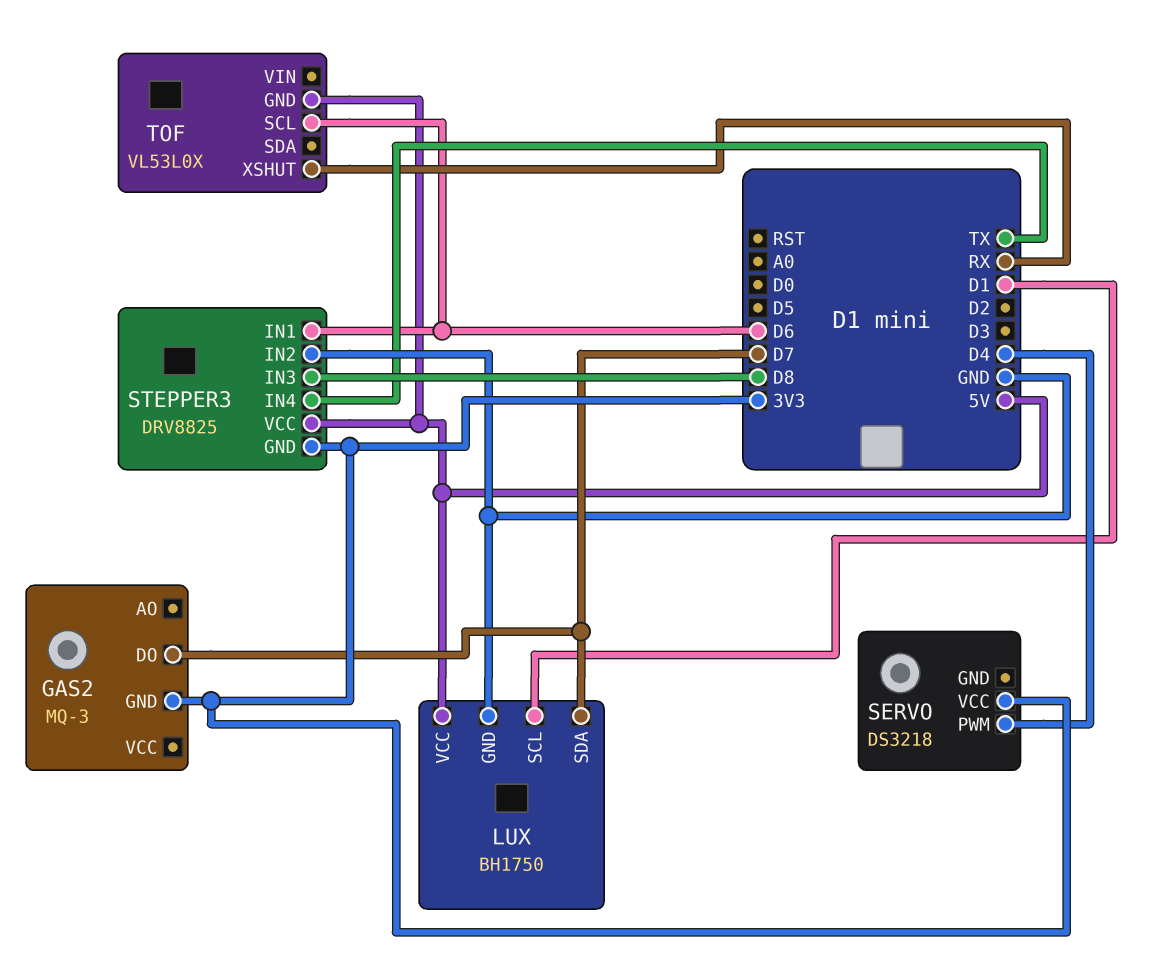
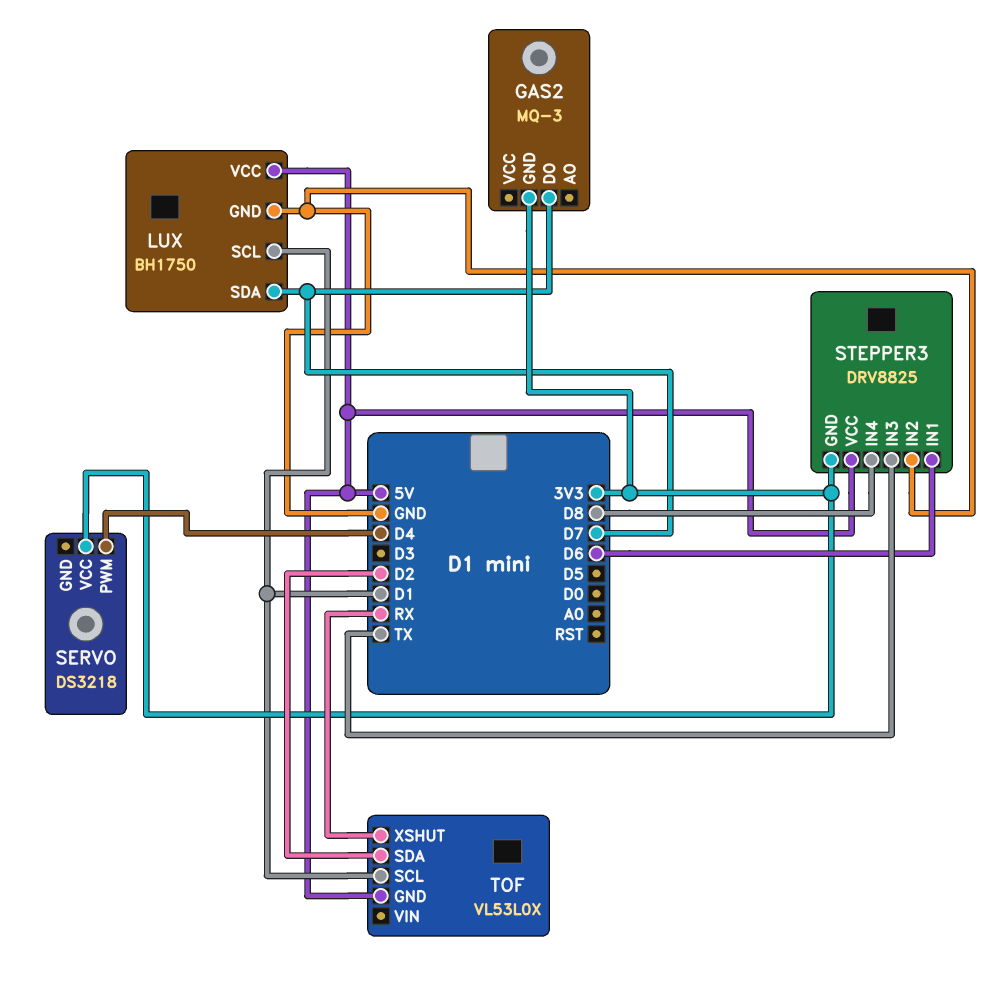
STEPPER3 pin IN3: D8 -> TX
STEPPER3 pin IN4: TX -> D8
TOF pin SCL: D6 -> D1
TOF pin SDA: none -> D2

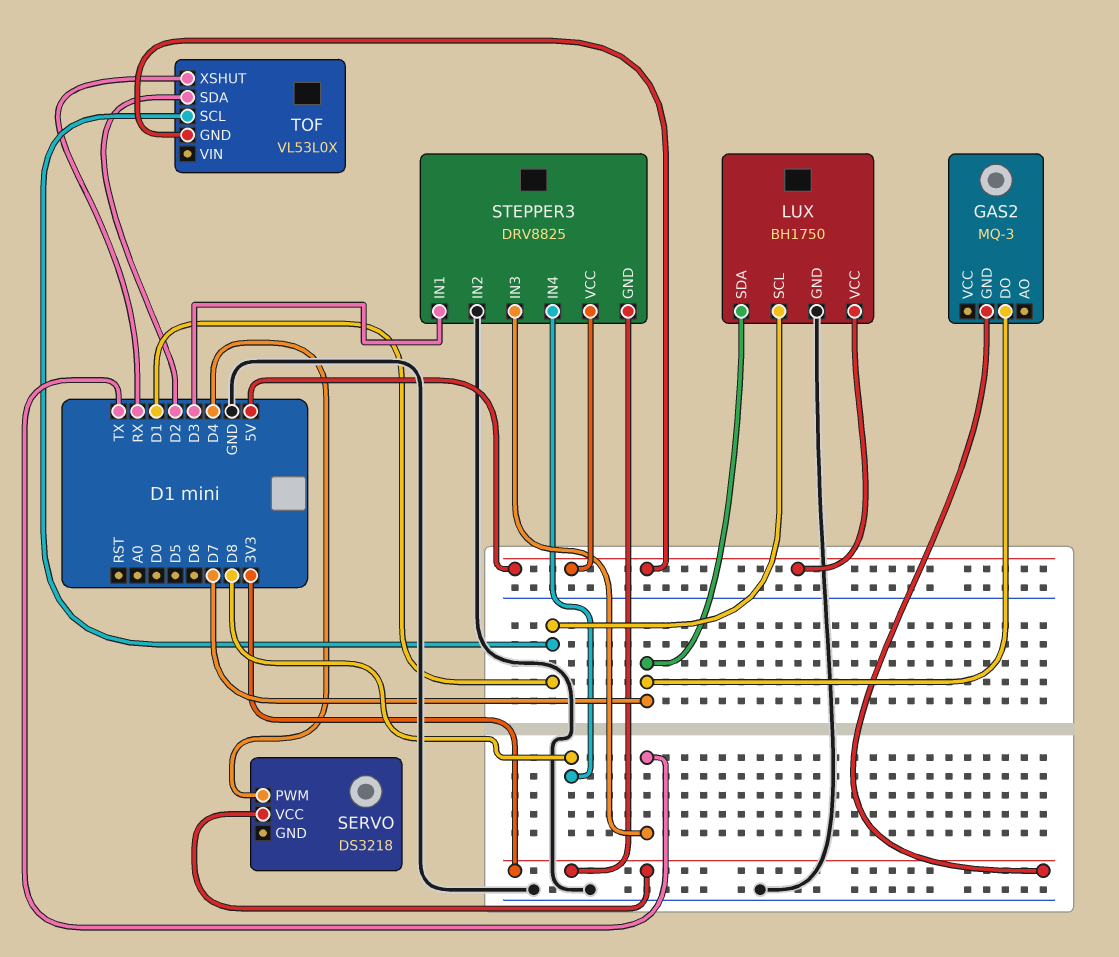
STEPPER3 pin IN1: D6 -> D3

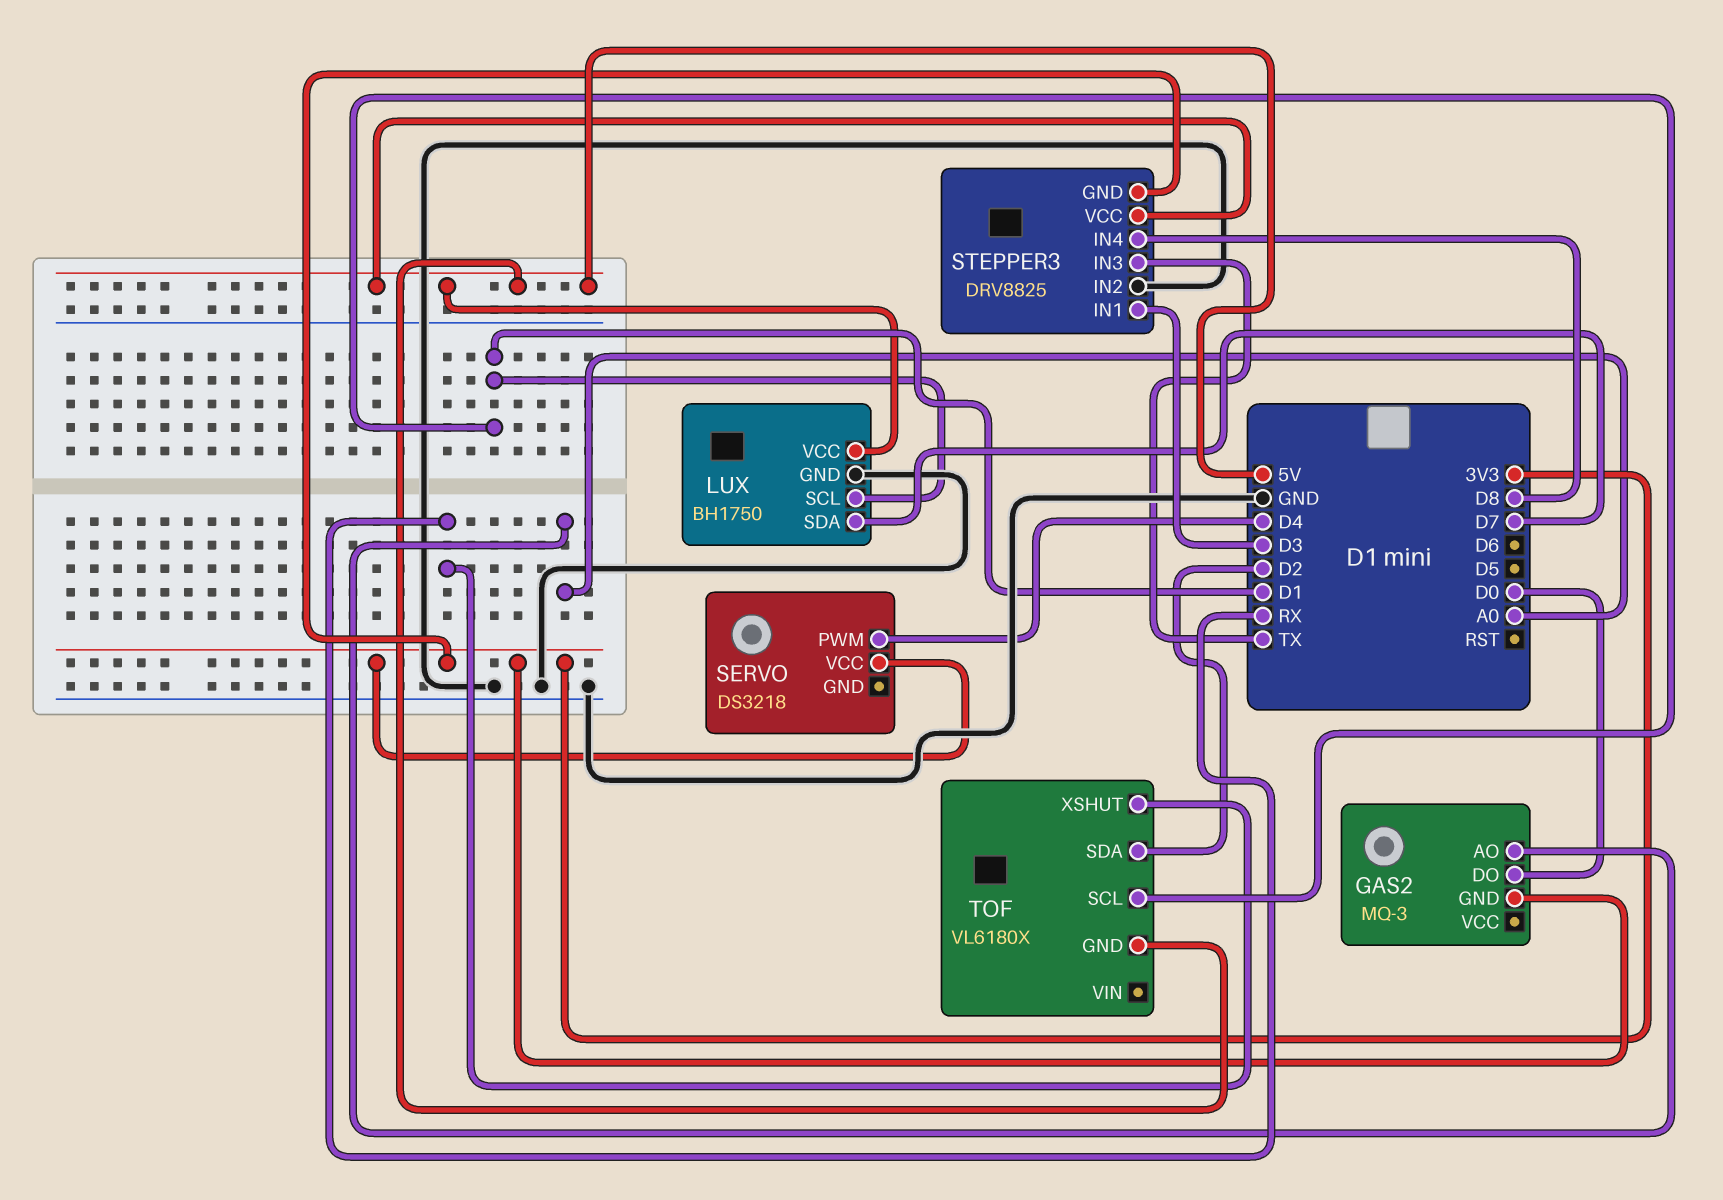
GAS2 pin AO: none -> A0
GAS2 pin DO: D7 -> D0
TOF: VL53L0X -> VL6180X

